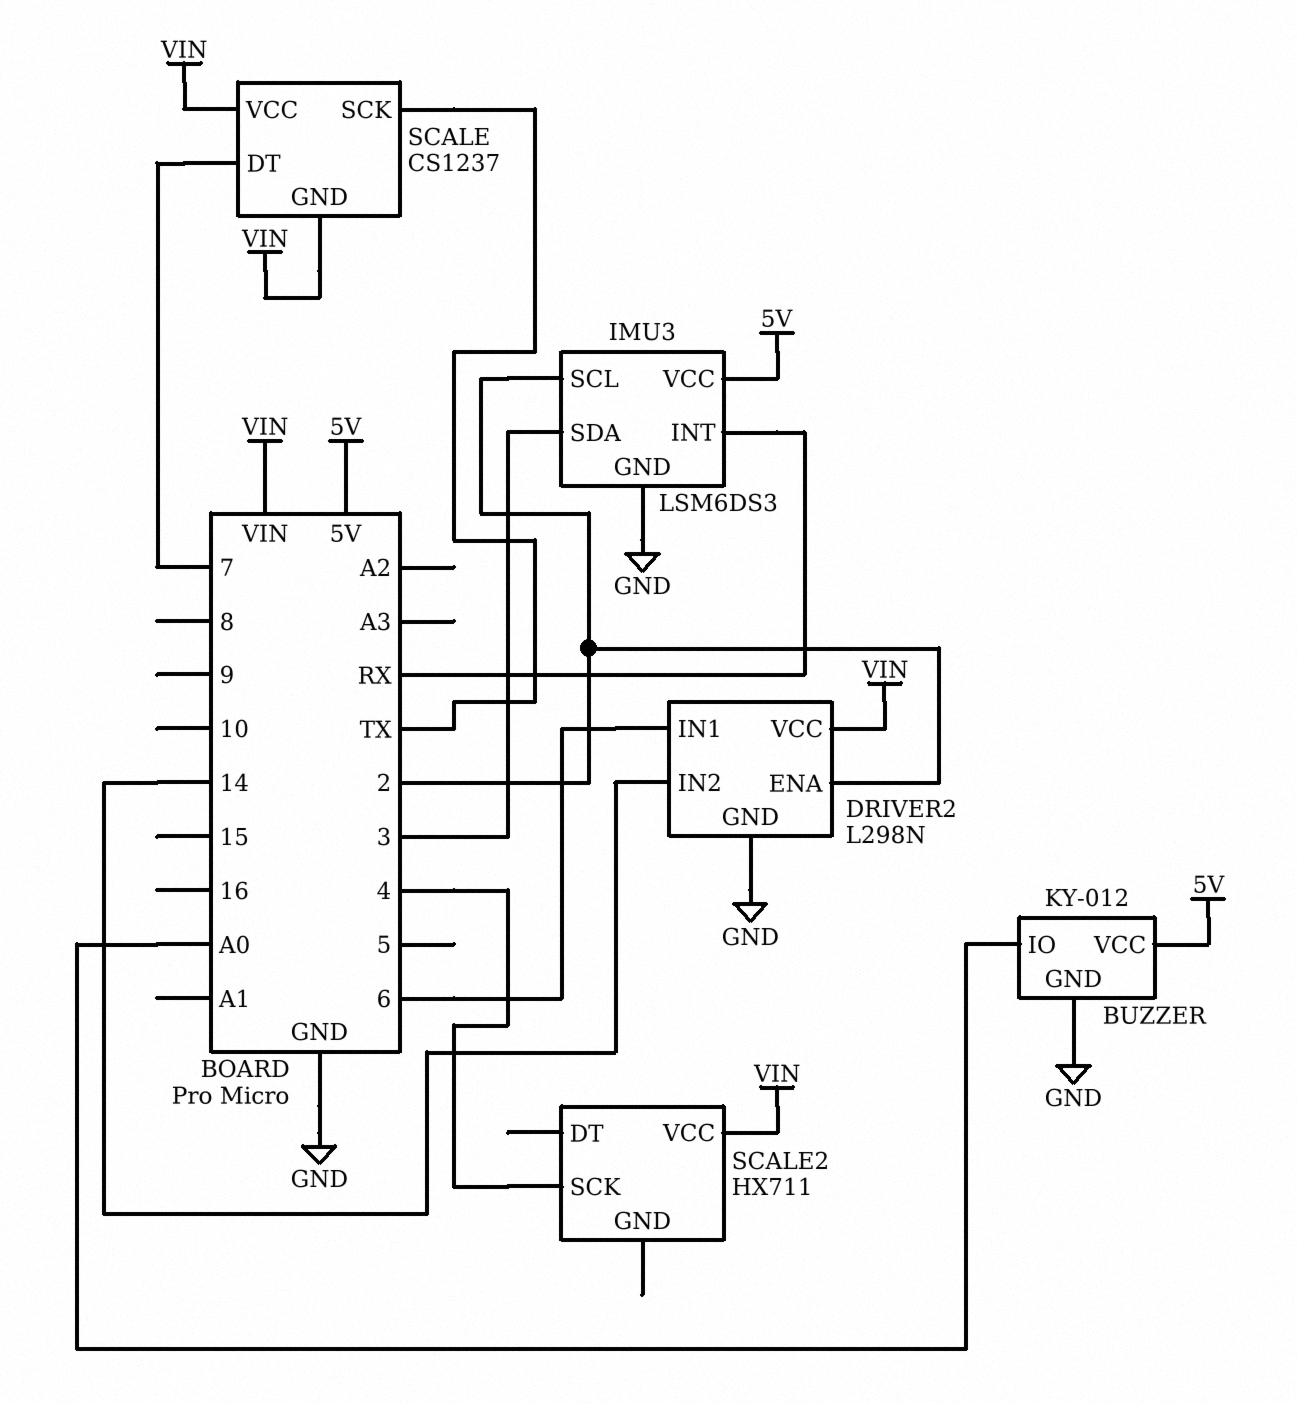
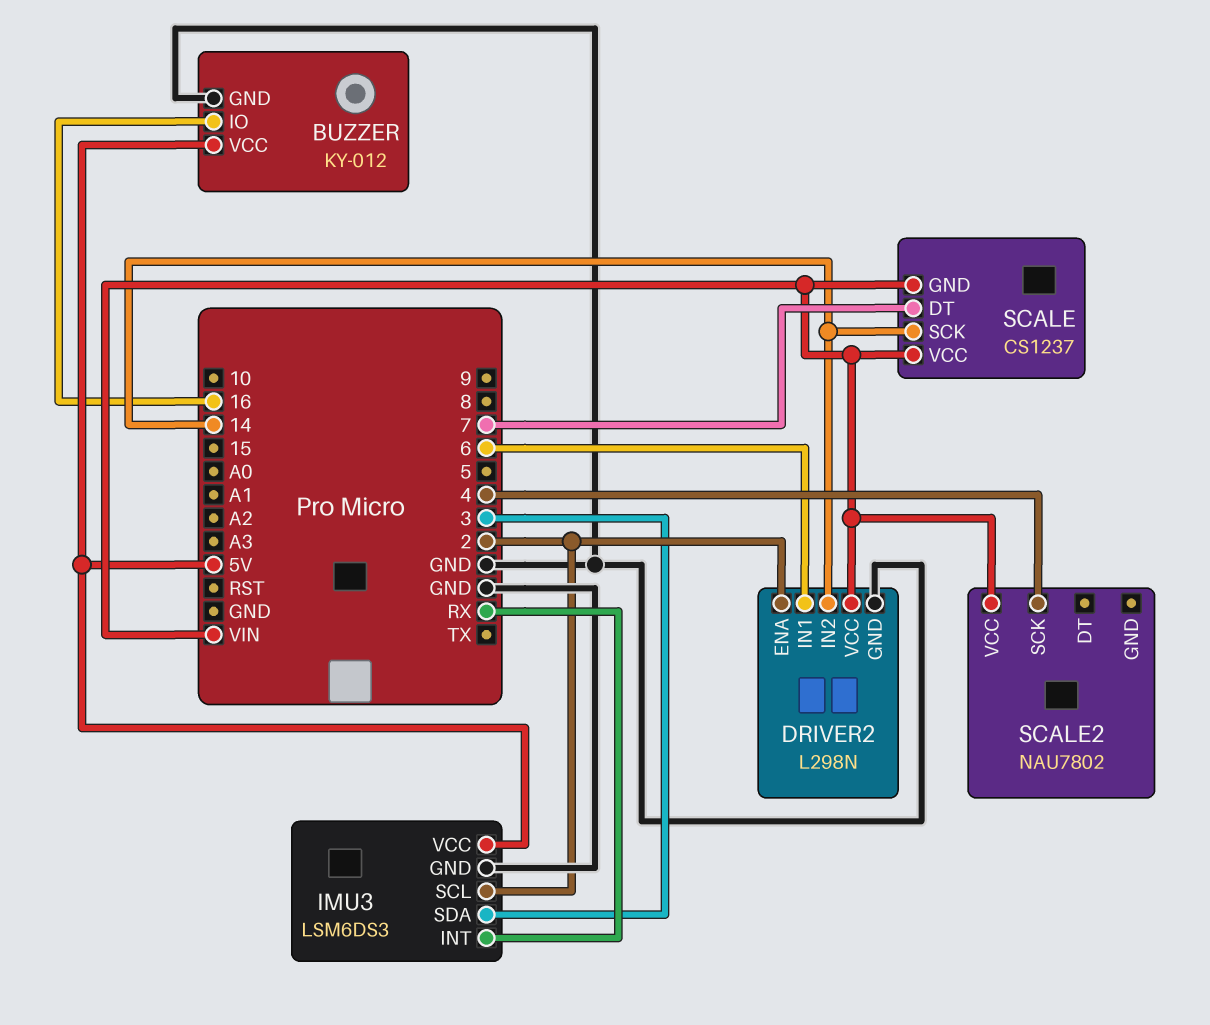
BUZZER pin IO: A0 -> 16
SCALE pin SCK: TX -> 14
SCALE2: HX711 -> NAU7802

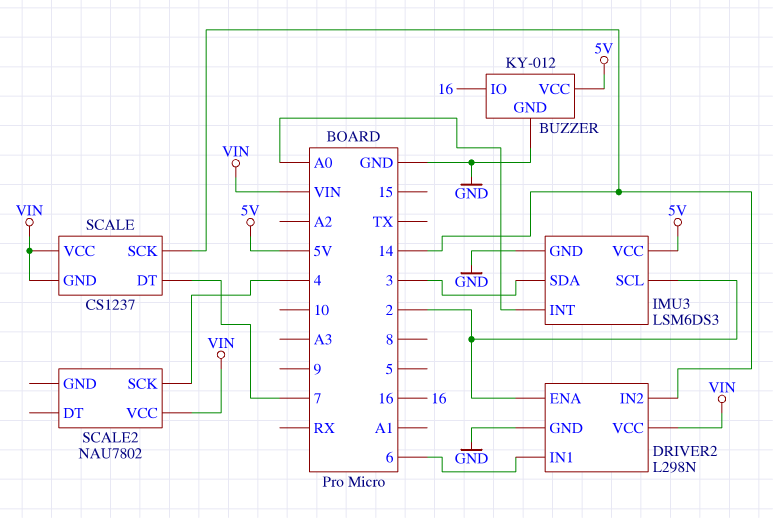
IMU3 pin INT: RX -> A0

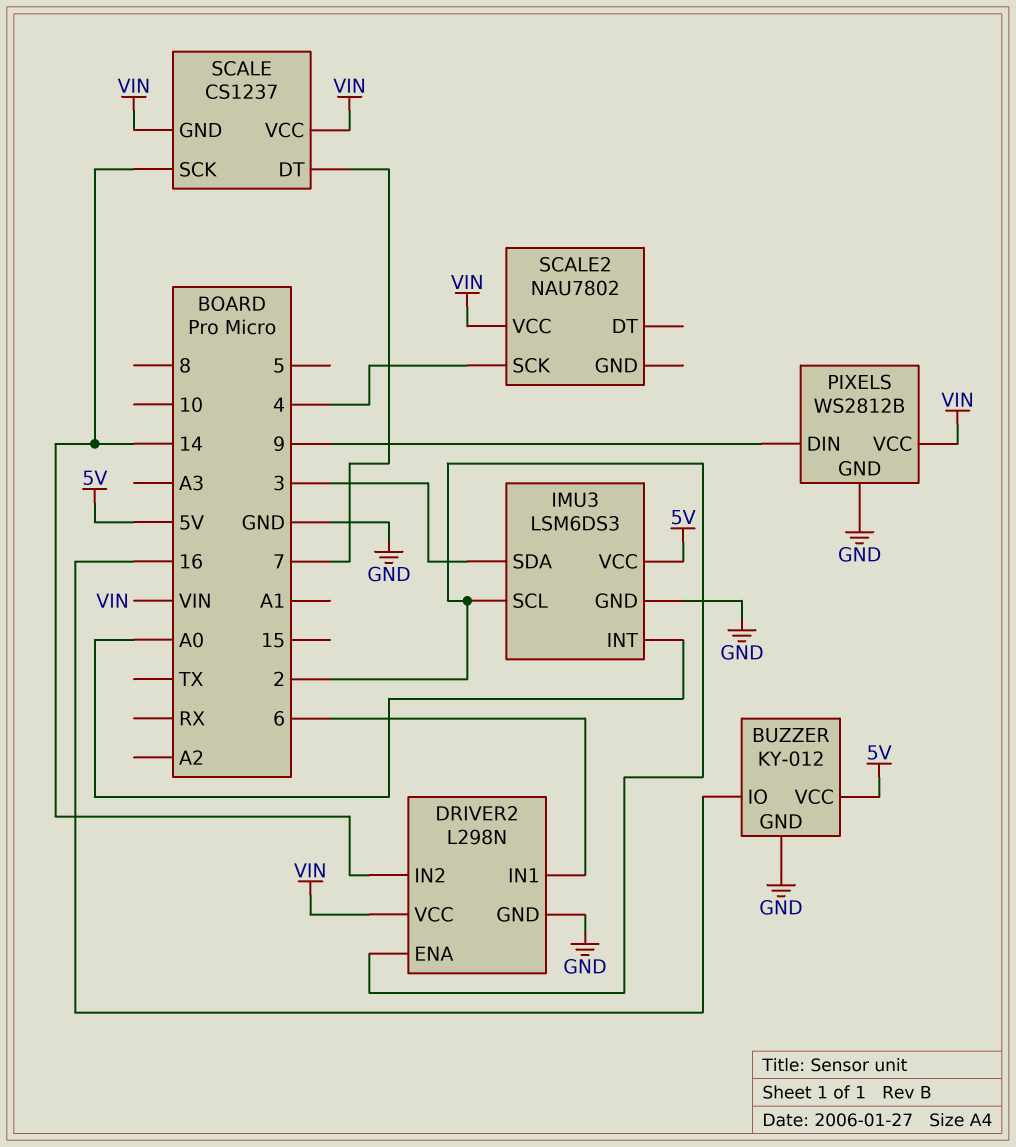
PIXELS: none -> WS2812B
PIXELS pin DIN: none -> 9
PIXELS pin GND: none -> GND
PIXELS pin VCC: none -> VIN

